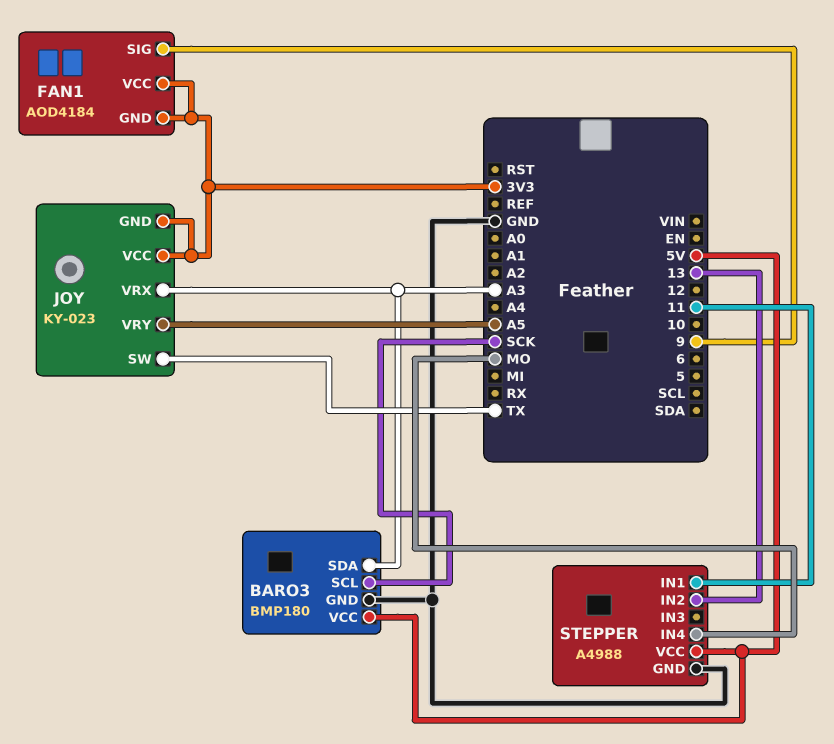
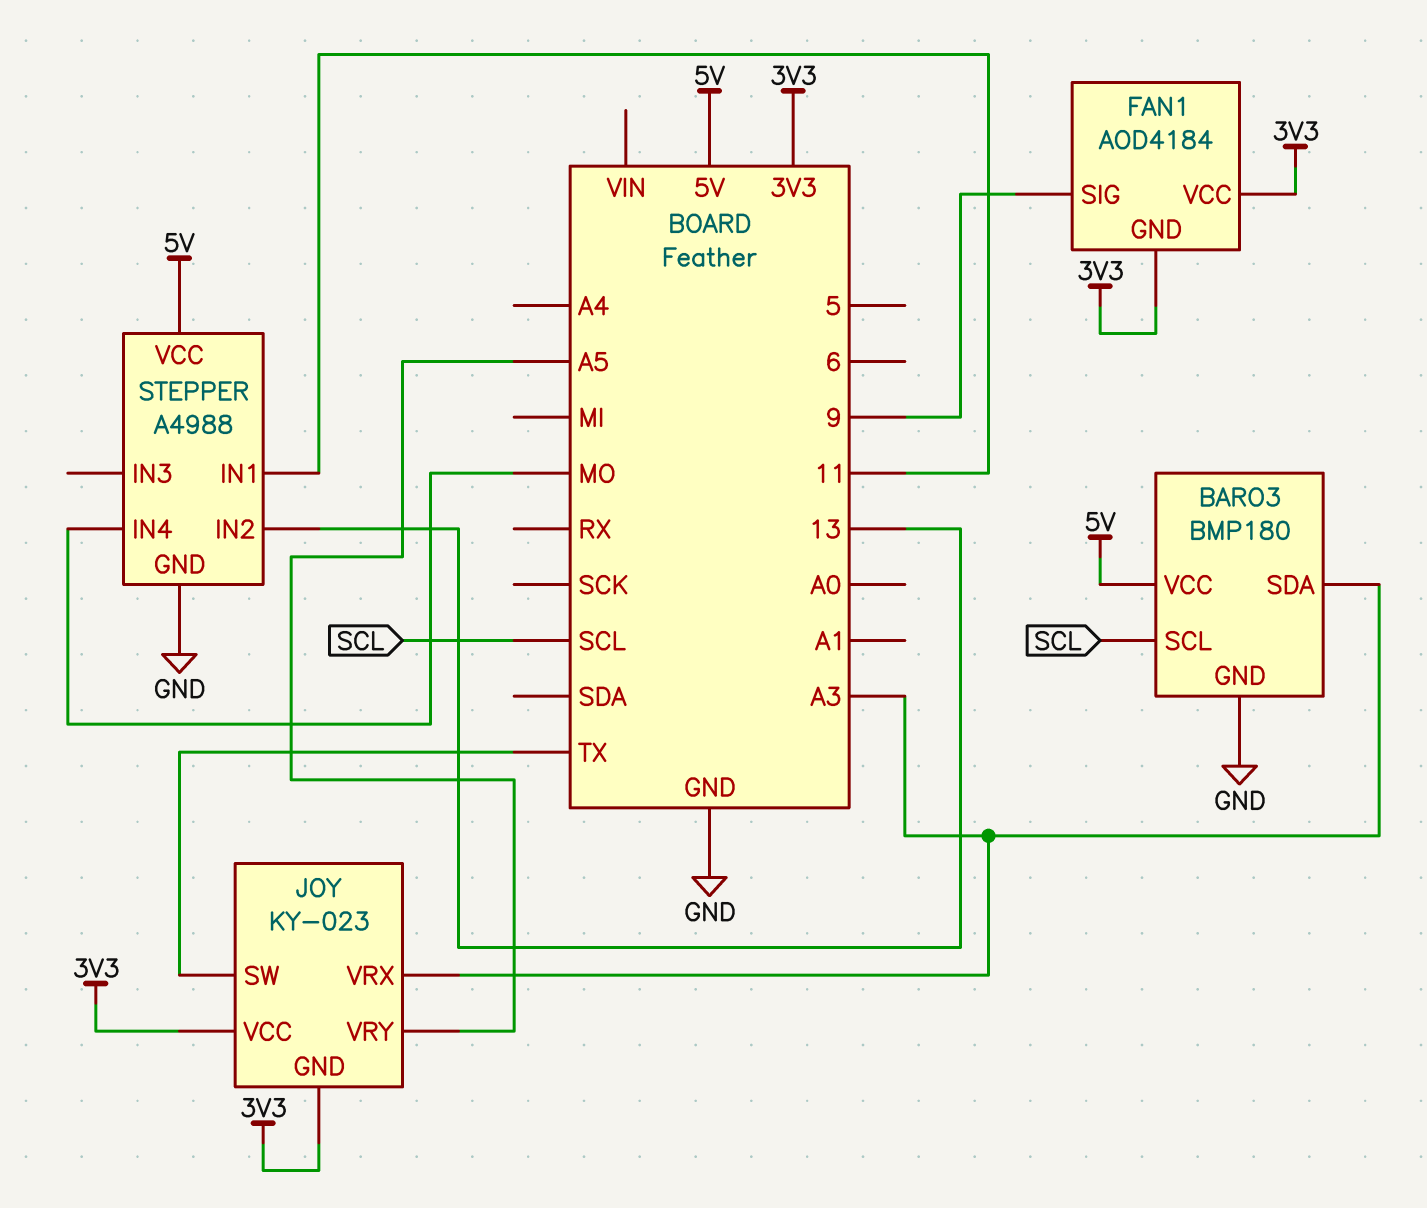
BARO3 pin SCL: SCK -> SCL

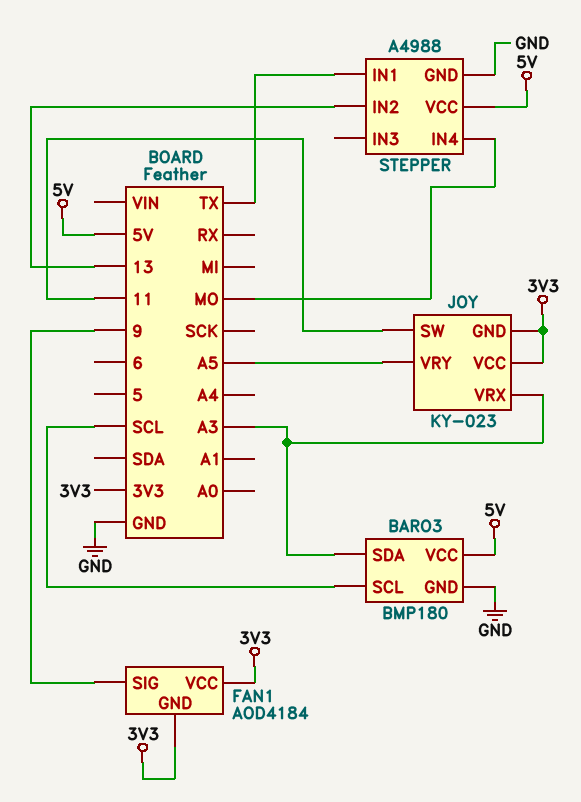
JOY pin SW: TX -> 11
STEPPER pin IN1: 11 -> TX

